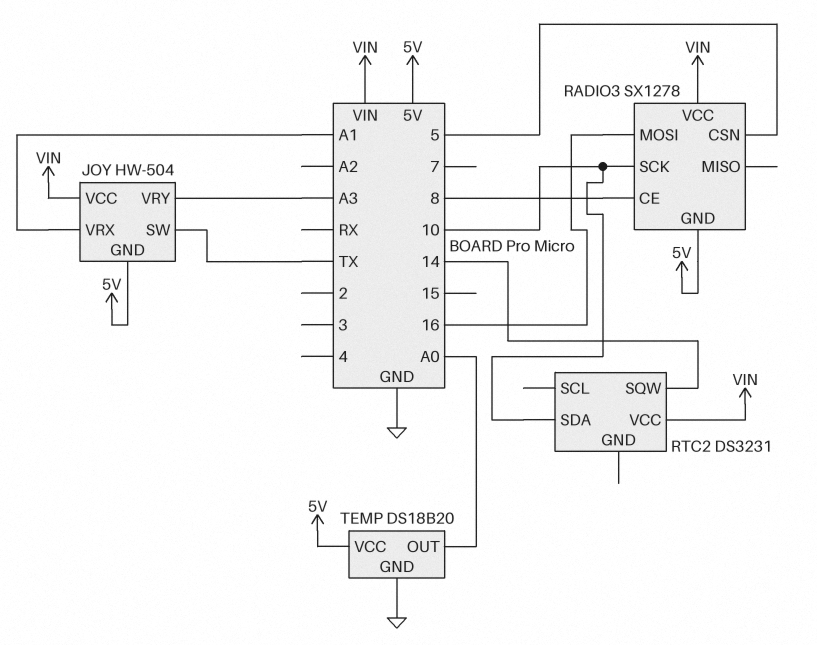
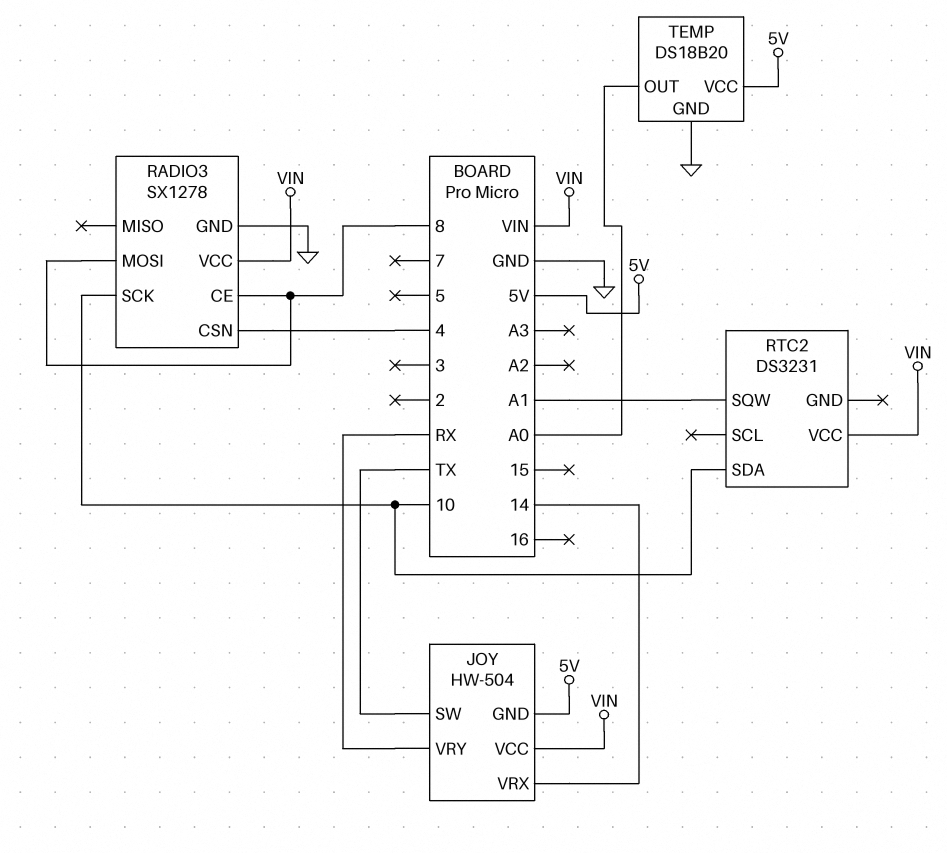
JOY pin VRX: A1 -> 14
JOY pin VRY: A3 -> RX
RADIO3 pin CSN: 5 -> 4
RADIO3 pin GND: 5V -> GND
RADIO3 pin MOSI: 16 -> 8
RTC2 pin SQW: 14 -> A1

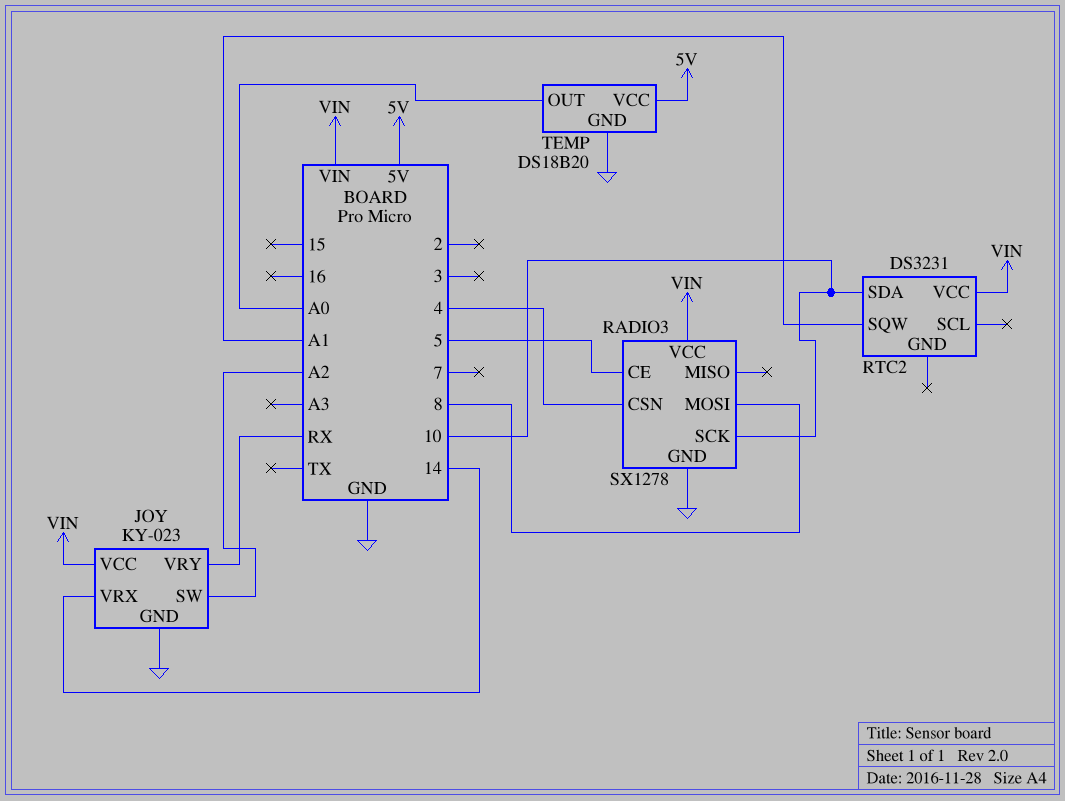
JOY: HW-504 -> KY-023
JOY pin GND: 5V -> GND
JOY pin SW: TX -> A2
RADIO3 pin CE: 8 -> 5

